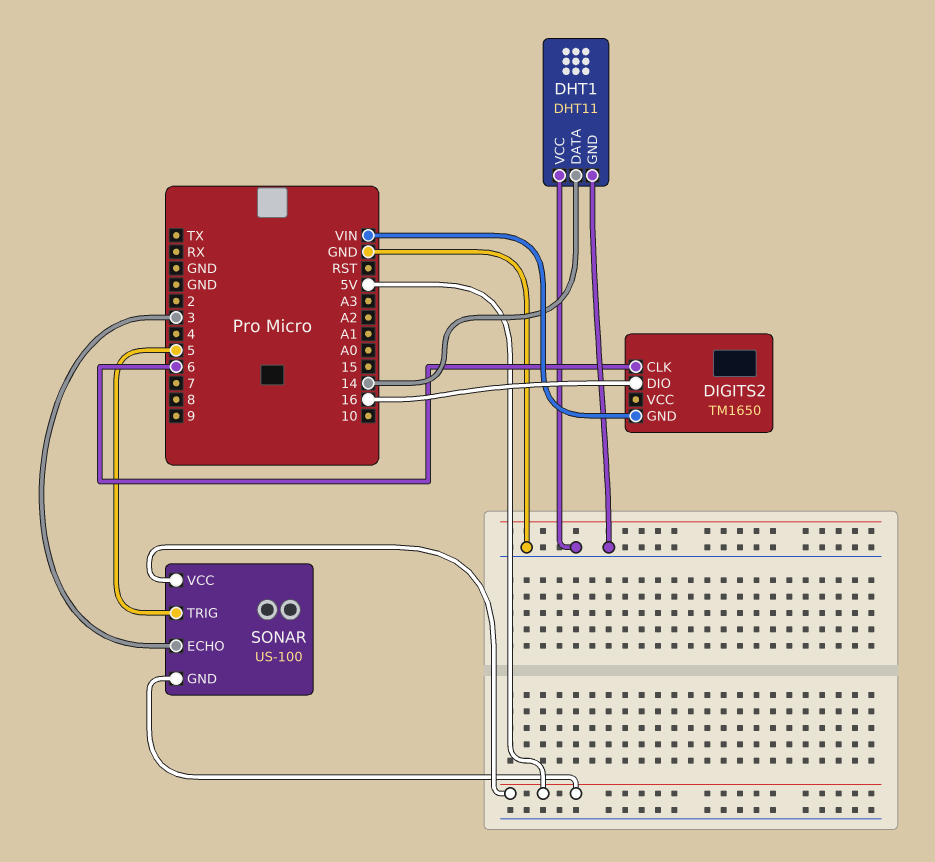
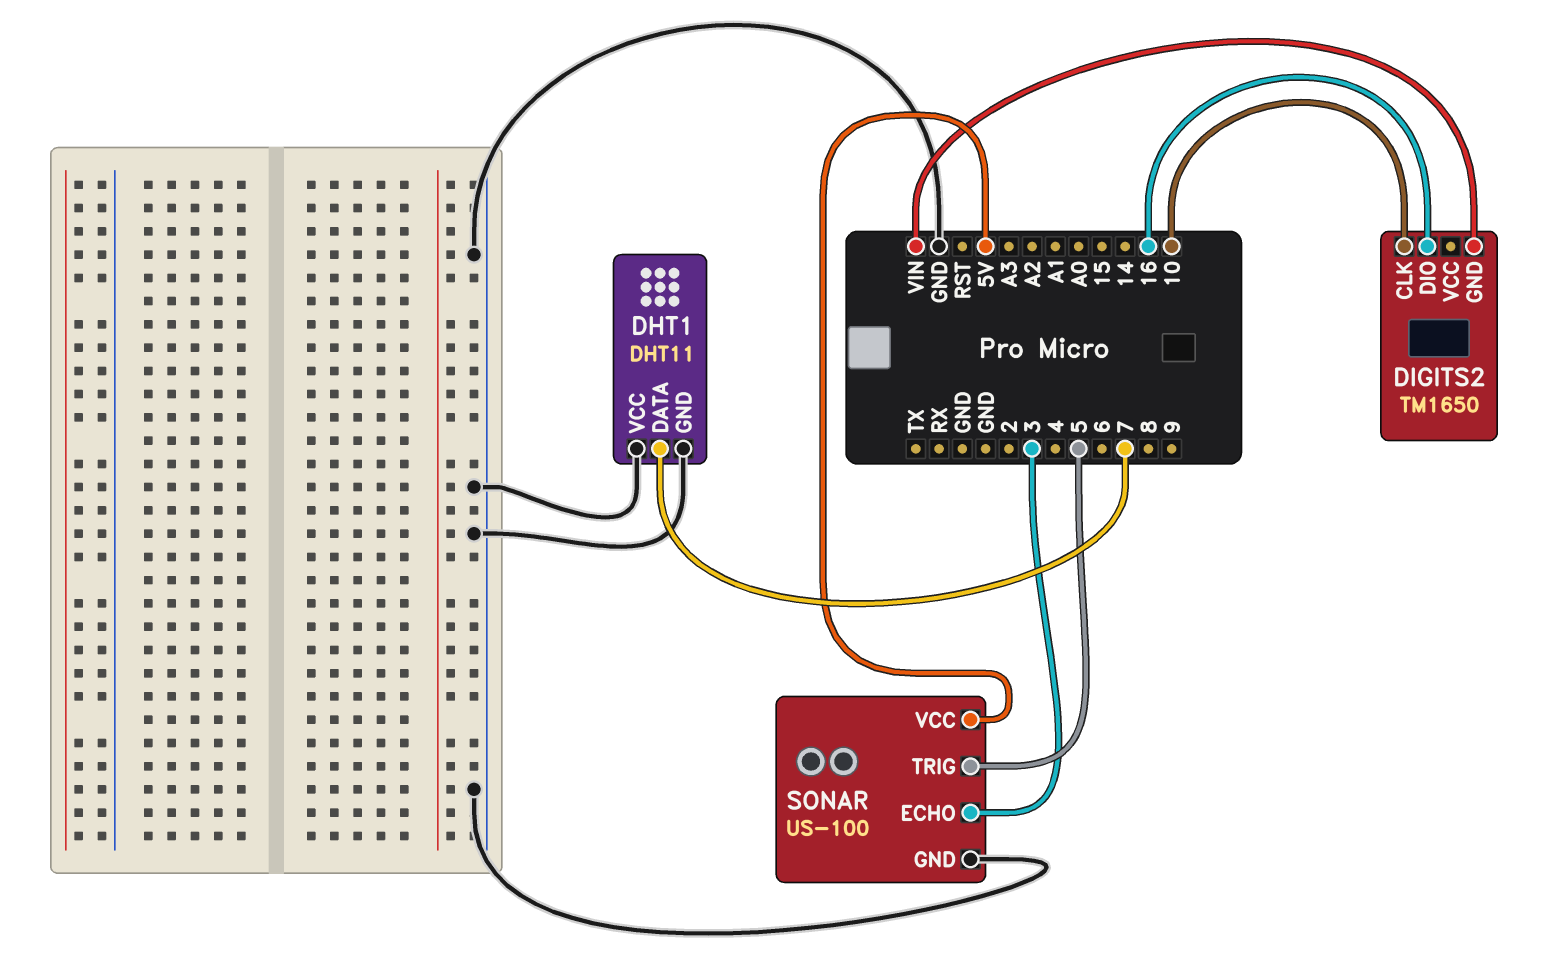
DHT1 pin DATA: 14 -> 7
DIGITS2 pin CLK: 6 -> 10
SONAR pin GND: 5V -> GND

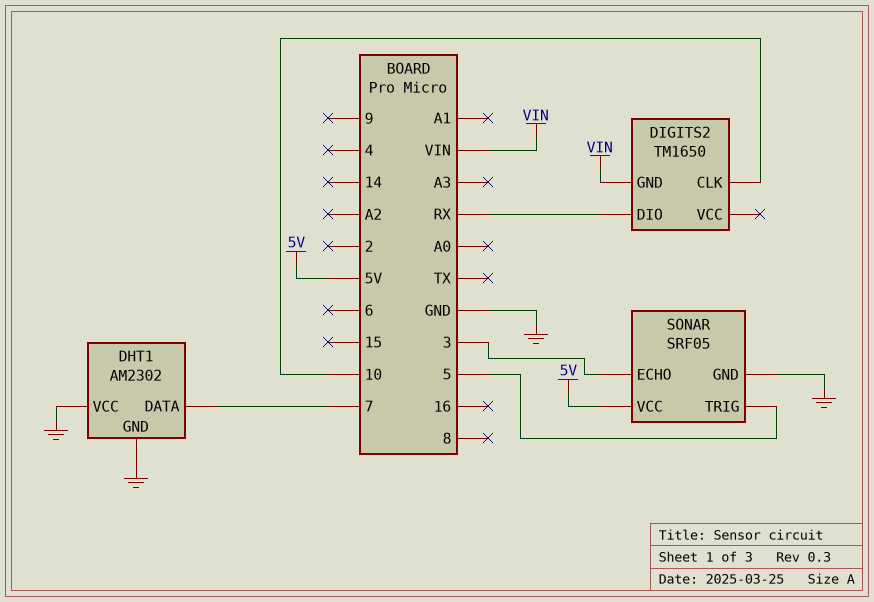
DHT1: DHT11 -> AM2302
DIGITS2 pin DIO: 16 -> RX
SONAR: US-100 -> SRF05

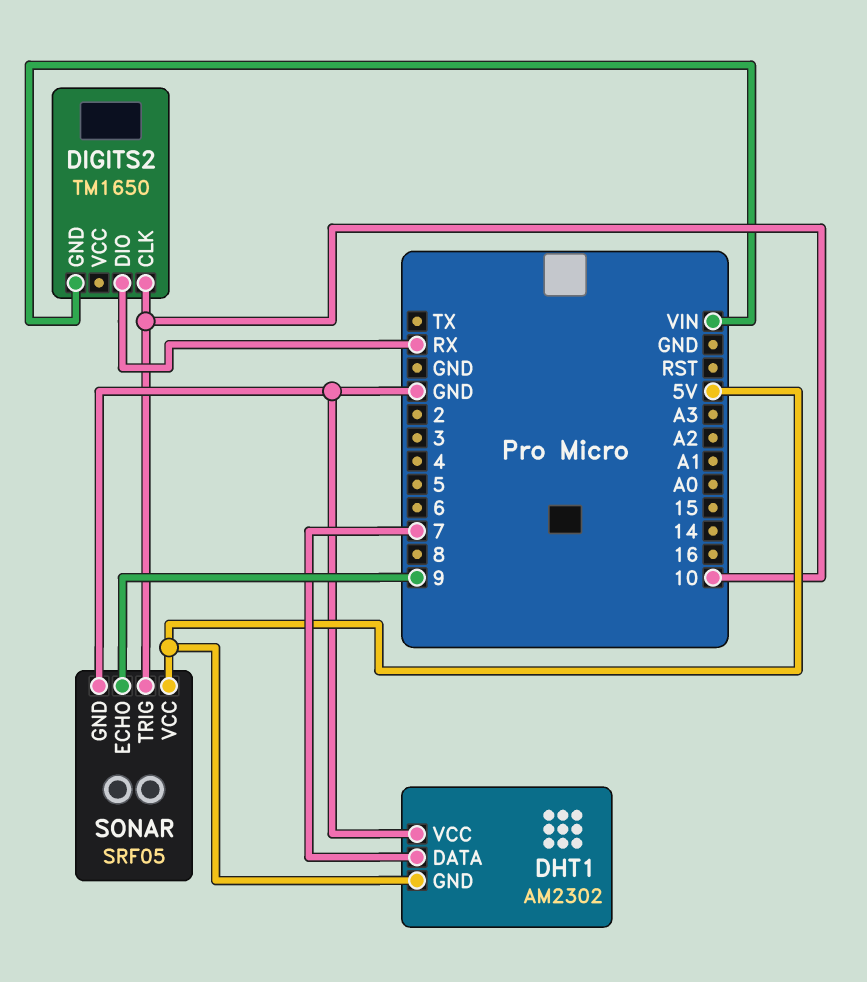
DHT1 pin GND: GND -> 5V
SONAR pin ECHO: 3 -> 9
SONAR pin TRIG: 5 -> 10

